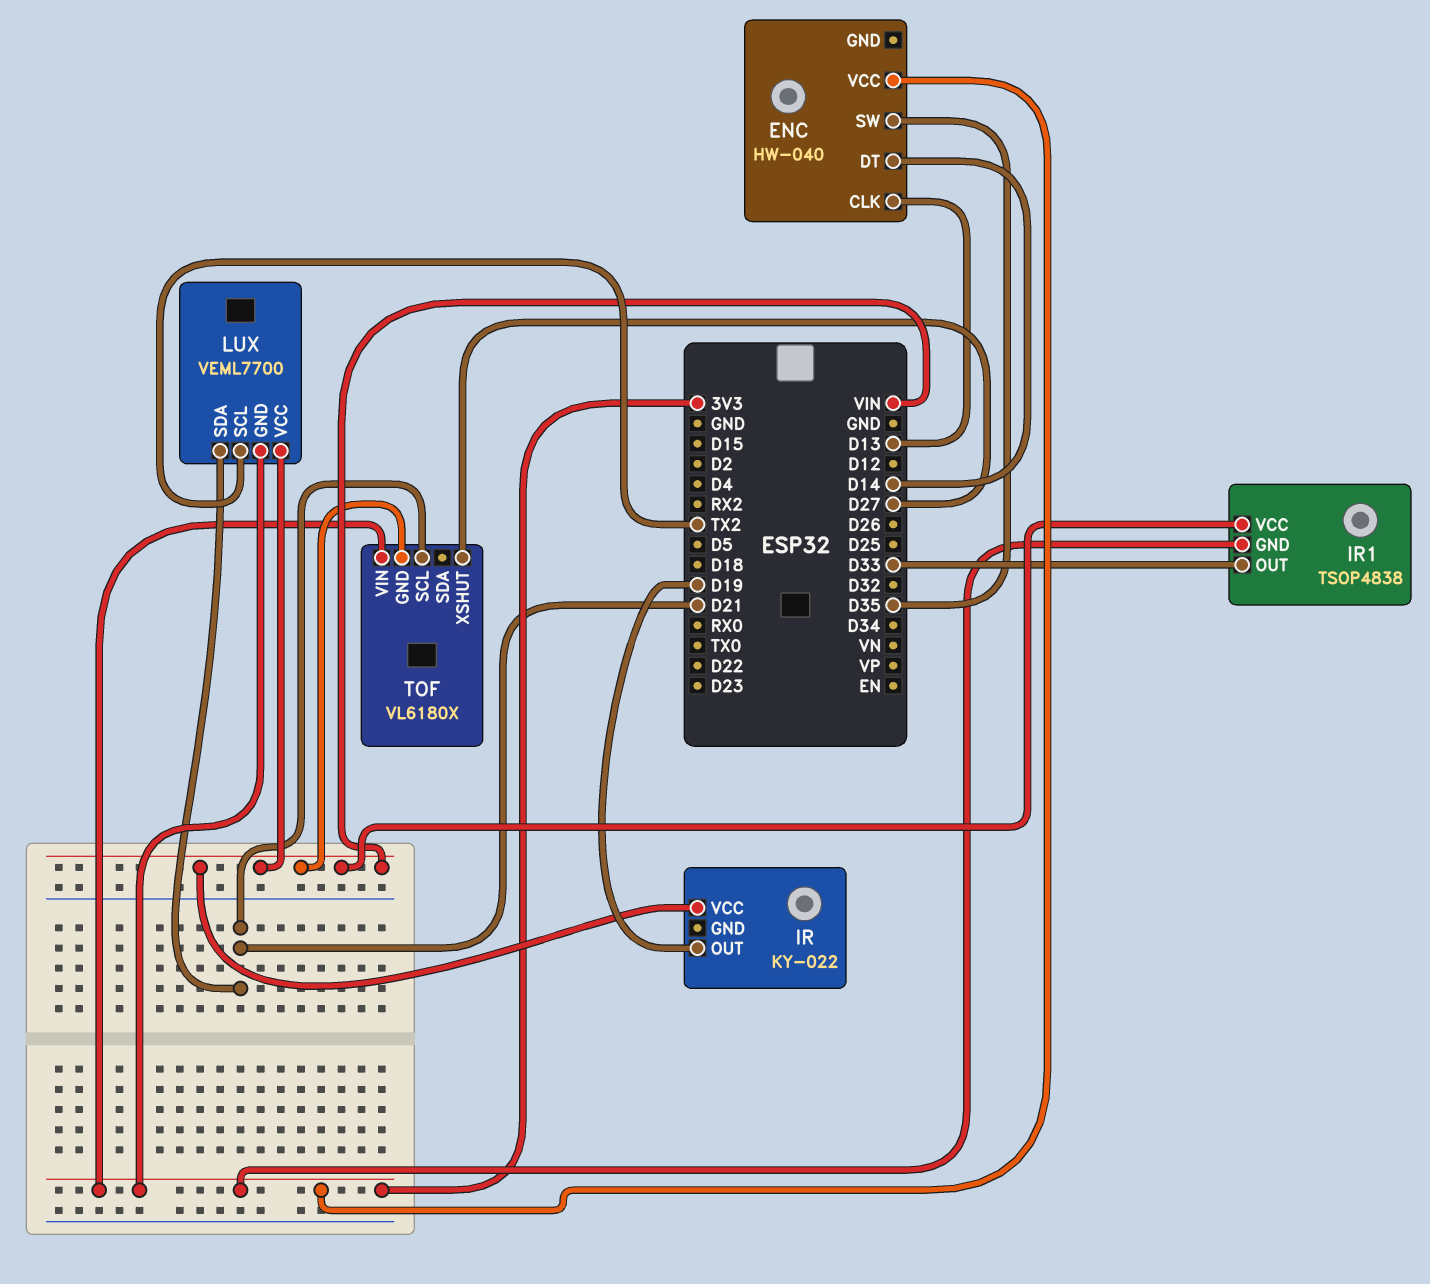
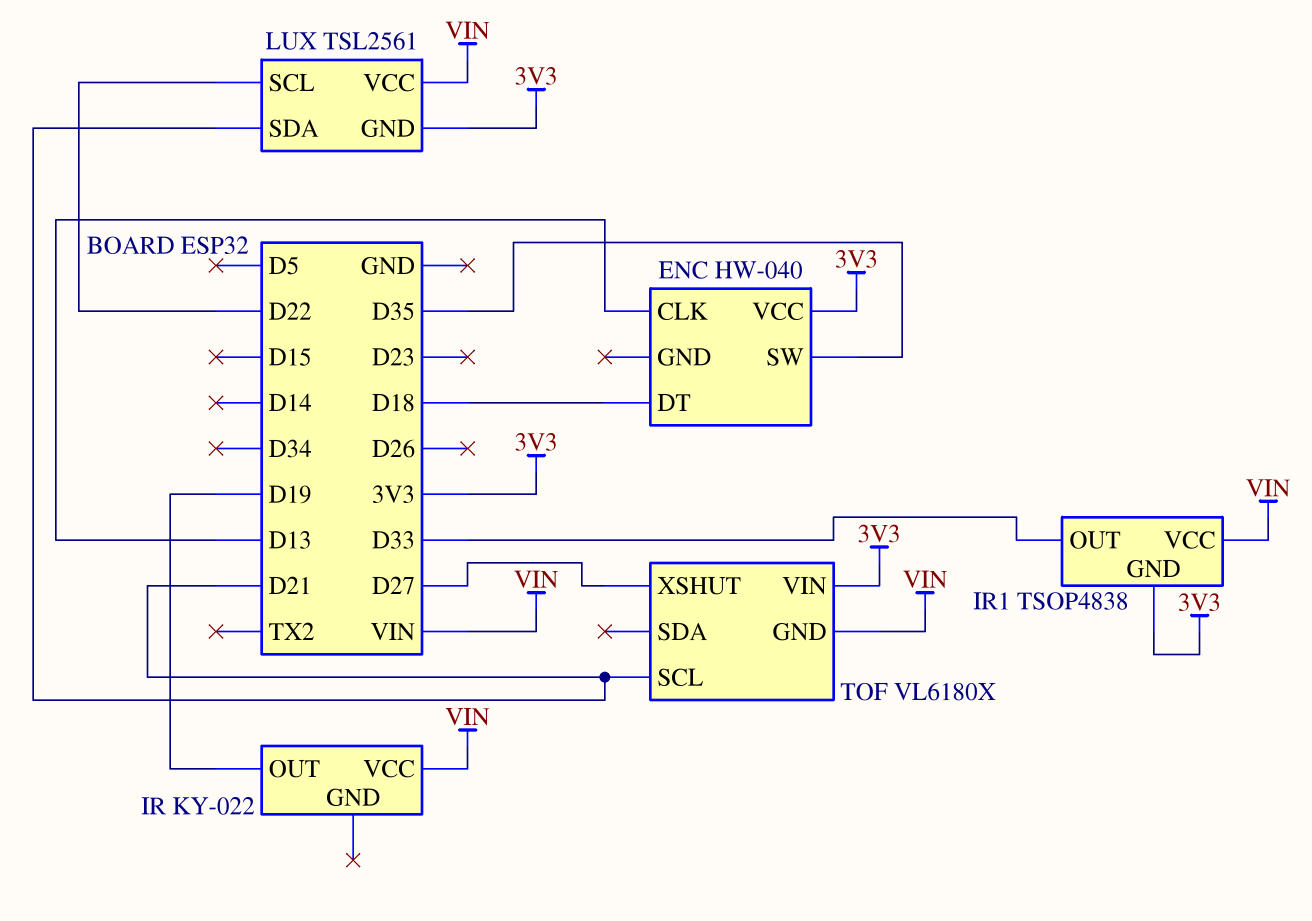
ENC pin DT: D14 -> D18
LUX: VEML7700 -> TSL2561
LUX pin SCL: TX2 -> D22

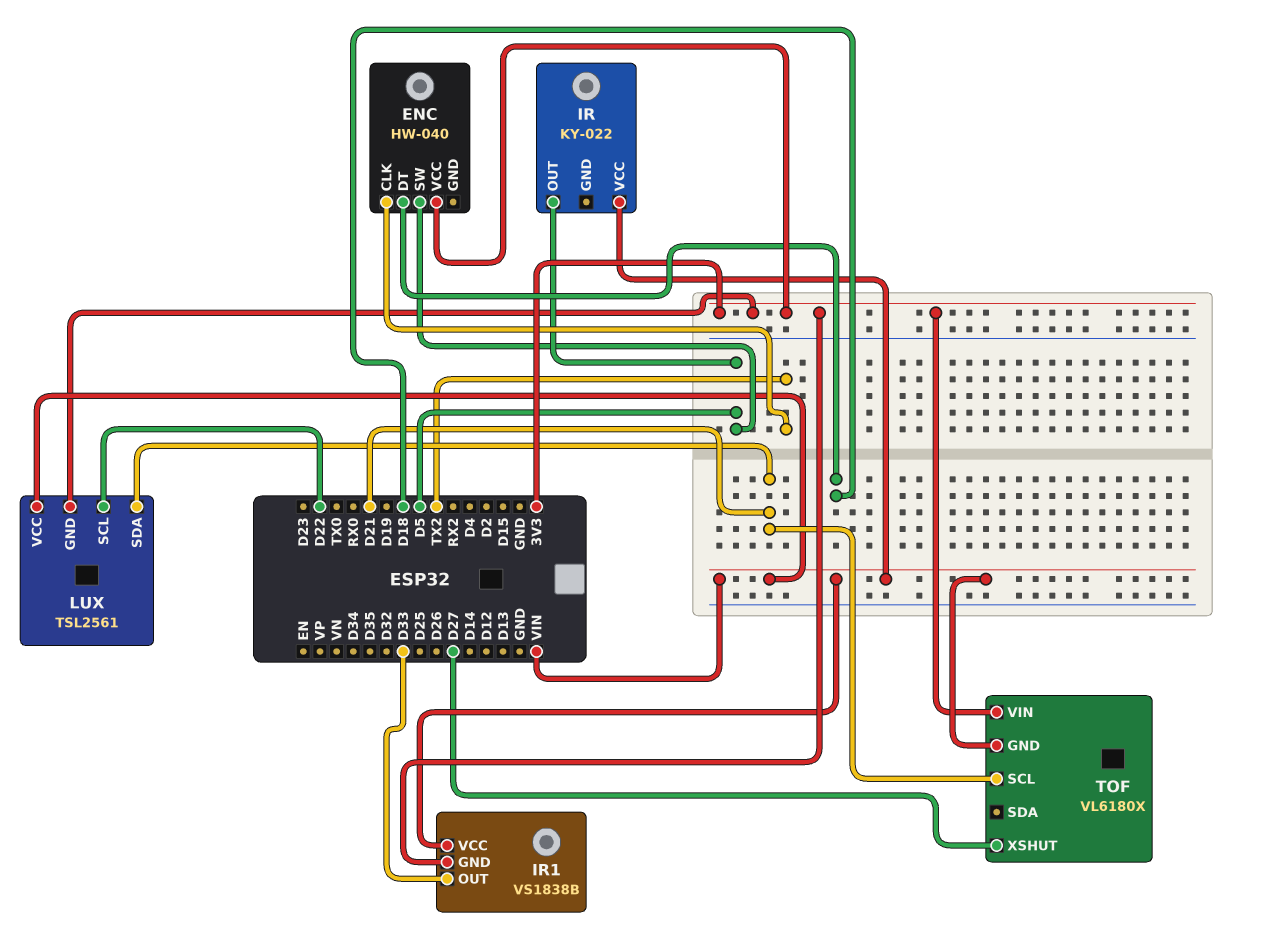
ENC pin CLK: D13 -> TX2
ENC pin SW: D35 -> D5
IR pin OUT: D19 -> D5
IR1: TSOP4838 -> VS1838B

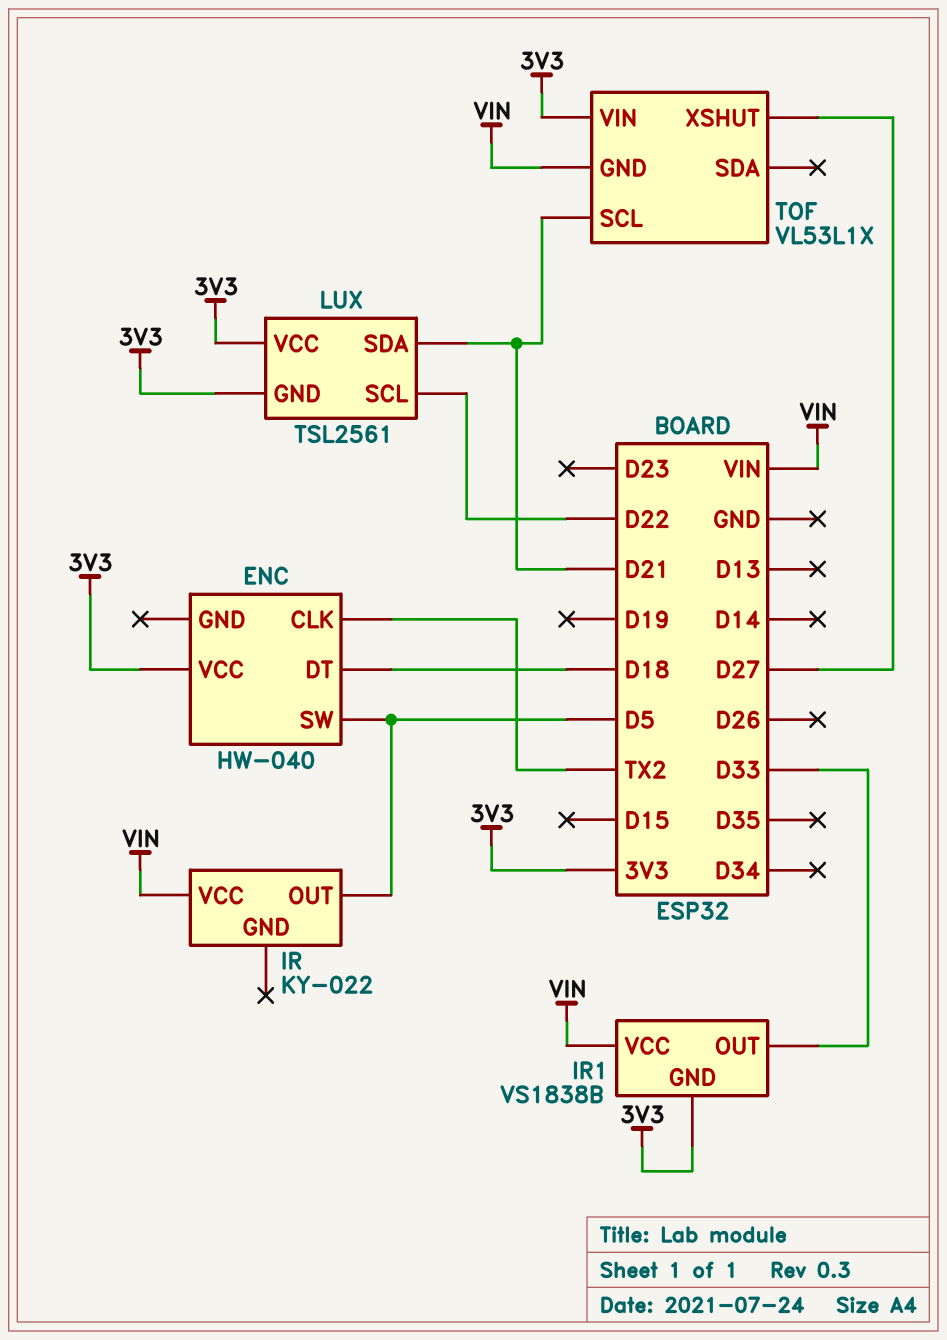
LUX pin VCC: VIN -> 3V3
TOF: VL6180X -> VL53L1X

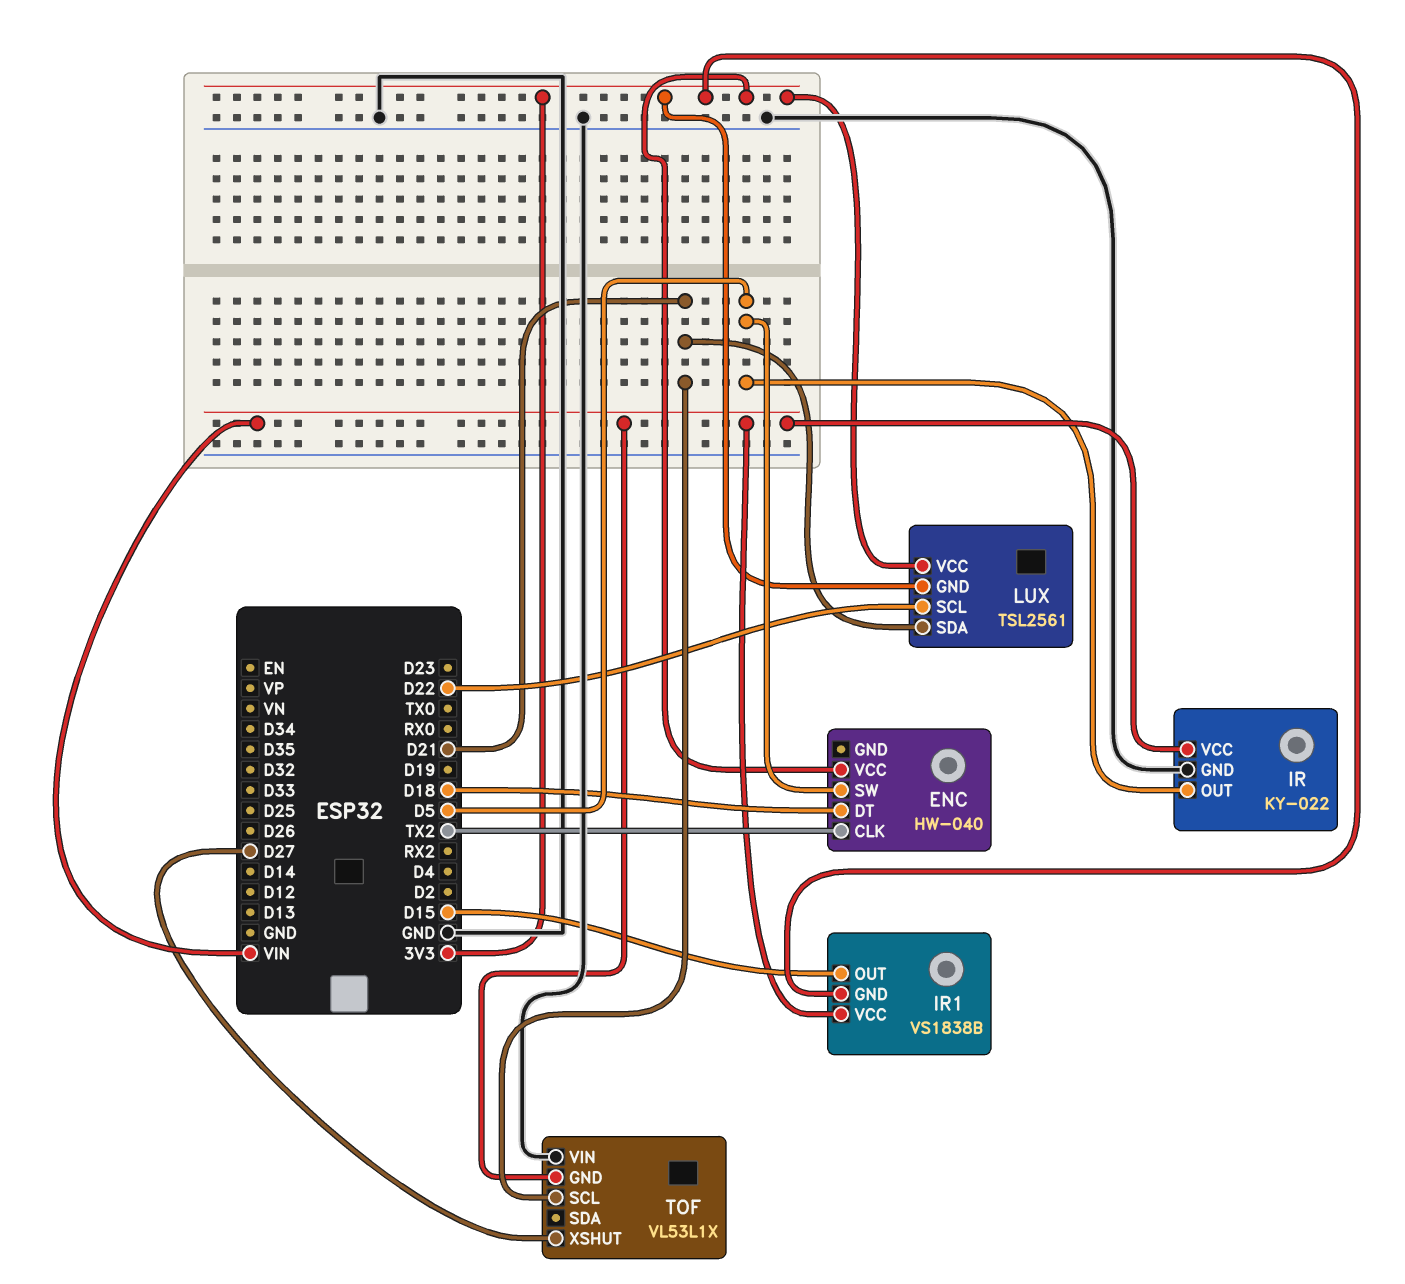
IR pin GND: none -> GND
IR1 pin OUT: D33 -> D15
TOF pin VIN: 3V3 -> GND

